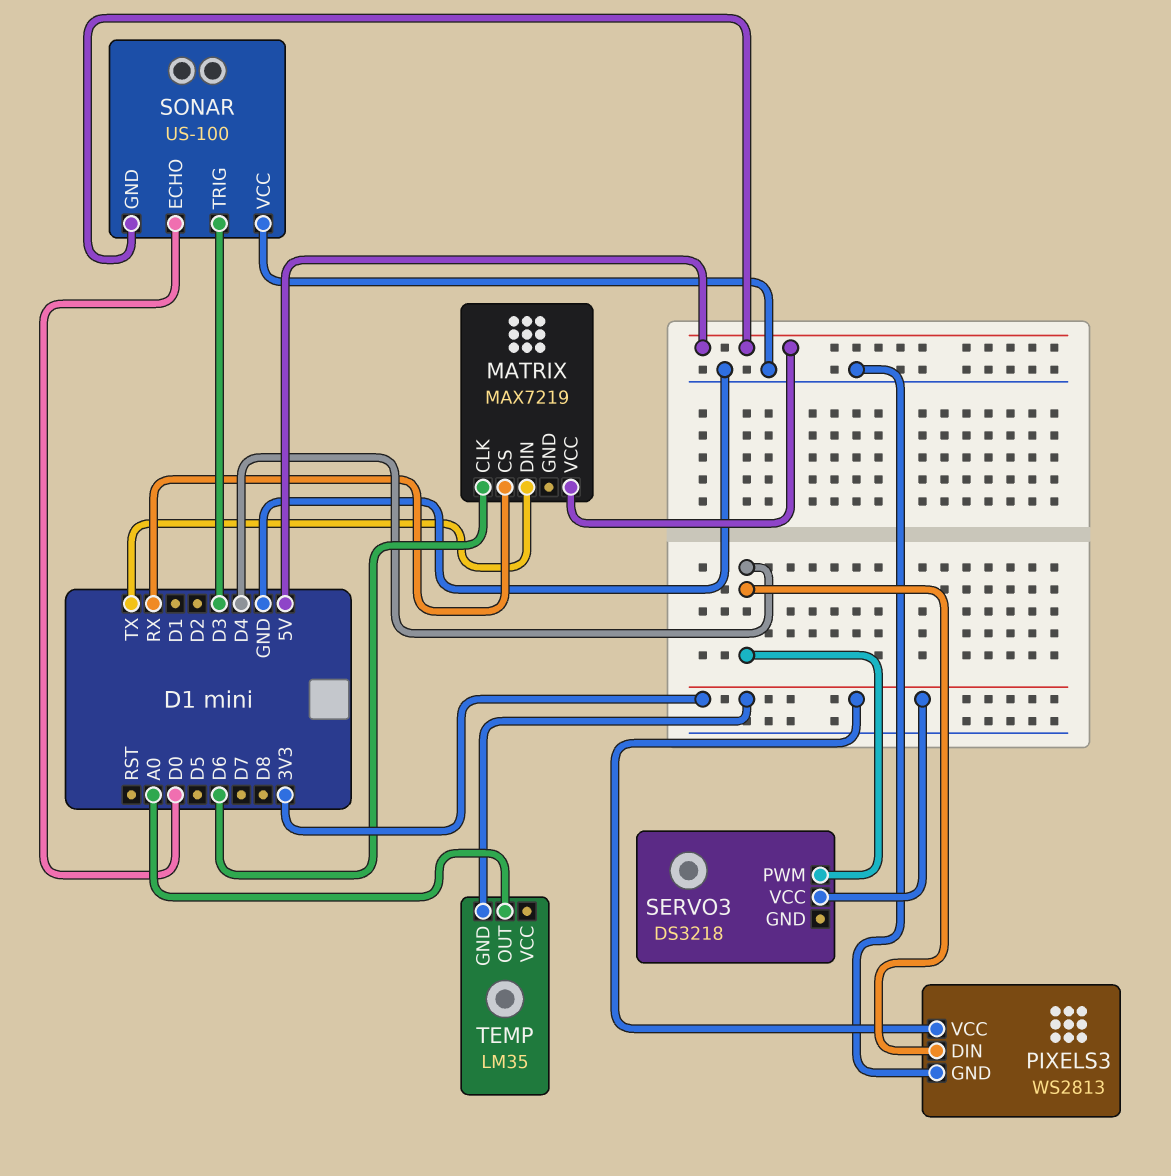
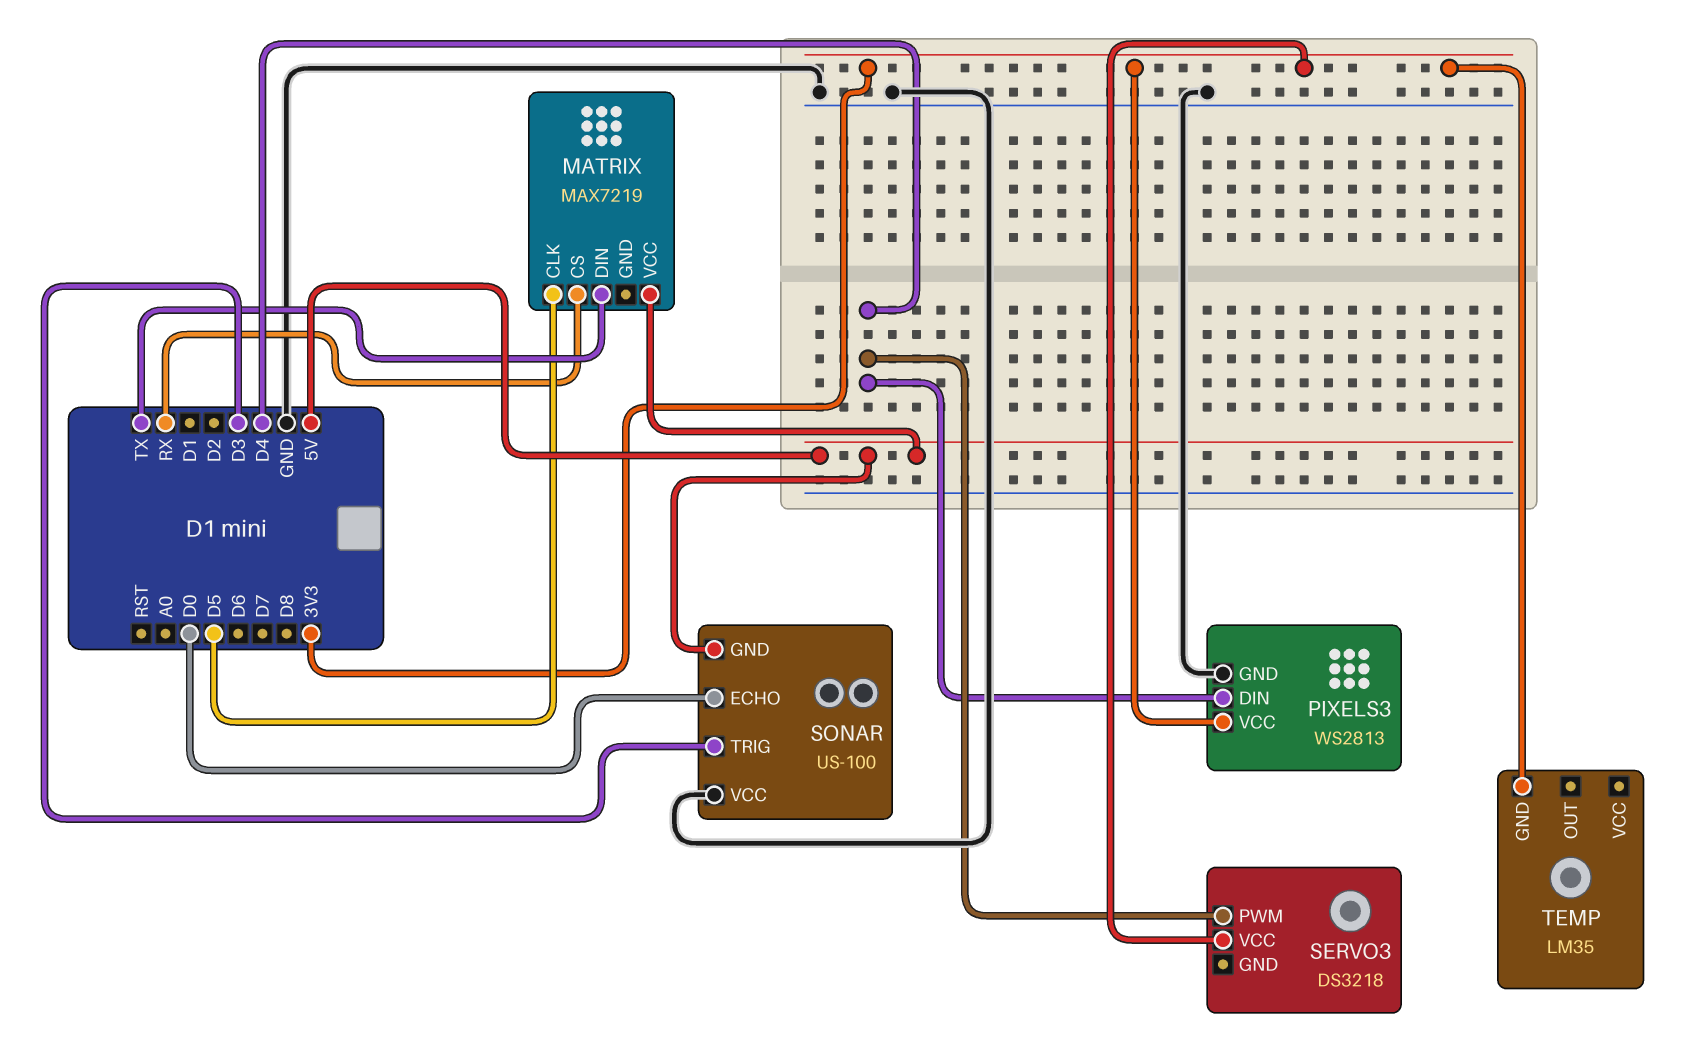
MATRIX pin CLK: D6 -> D5
TEMP pin OUT: A0 -> none

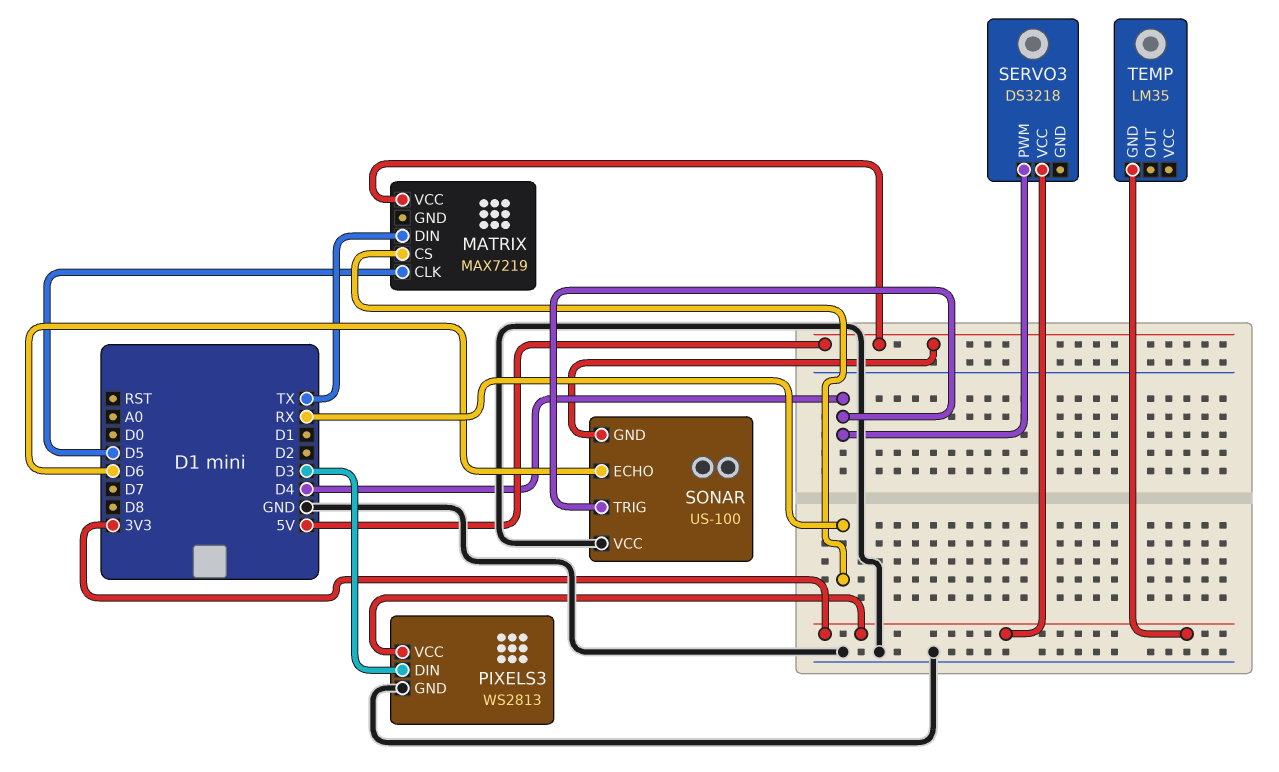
PIXELS3 pin DIN: D4 -> D3
SONAR pin ECHO: D0 -> D6
SONAR pin TRIG: D3 -> D4

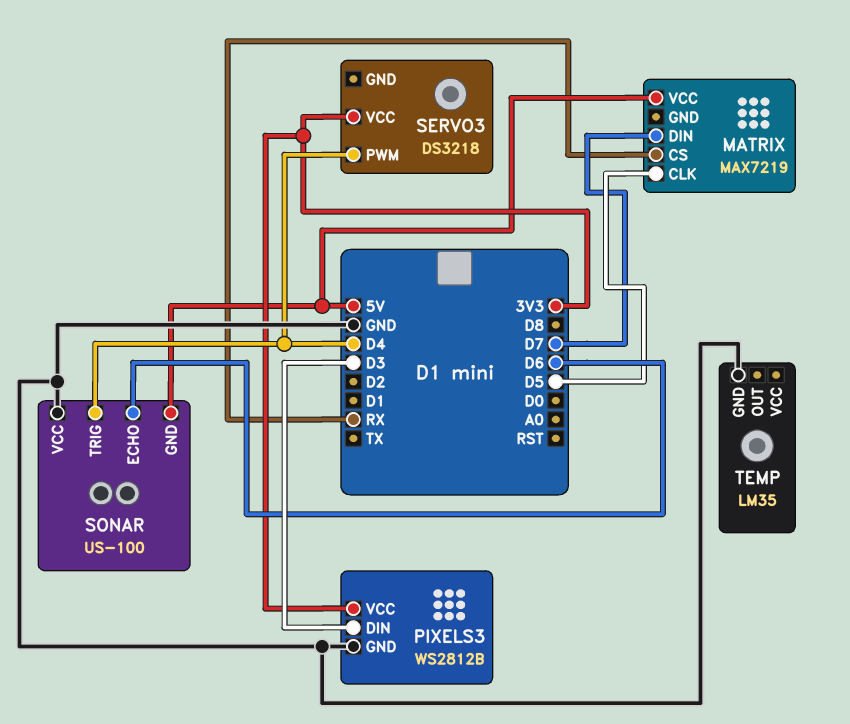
MATRIX pin DIN: TX -> D7
PIXELS3: WS2813 -> WS2812B
TEMP pin GND: 3V3 -> GND

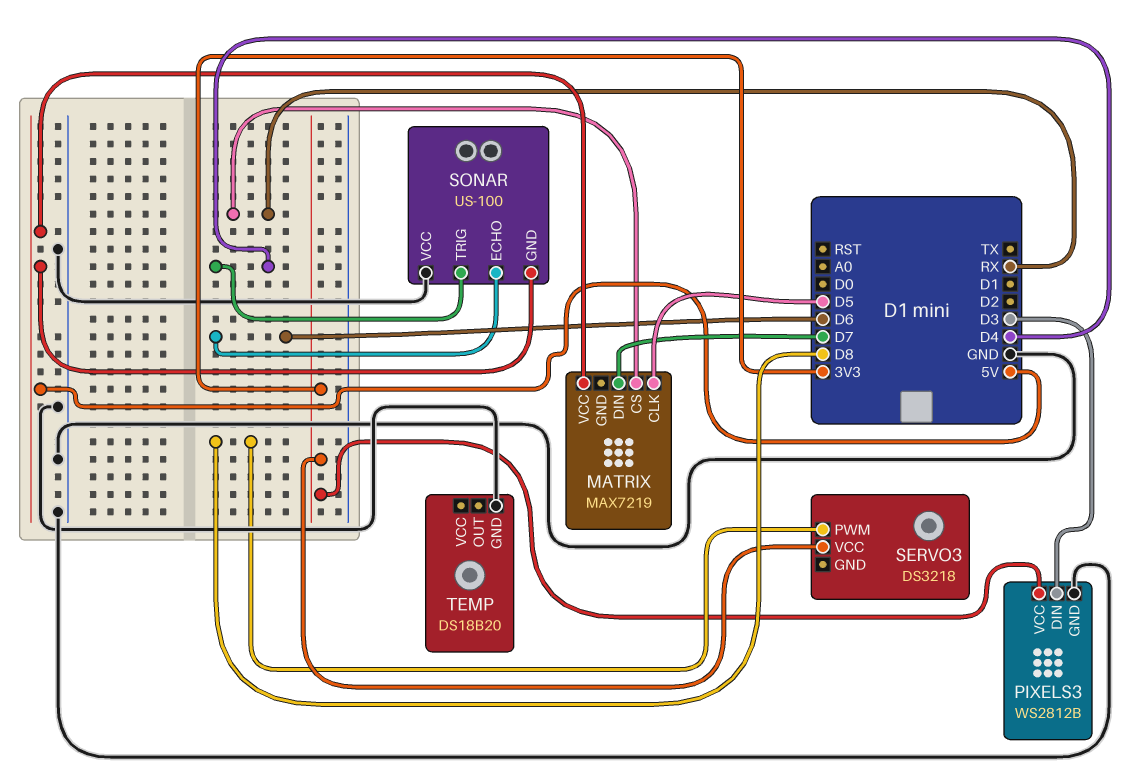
SERVO3 pin PWM: D4 -> D8
TEMP: LM35 -> DS18B20

